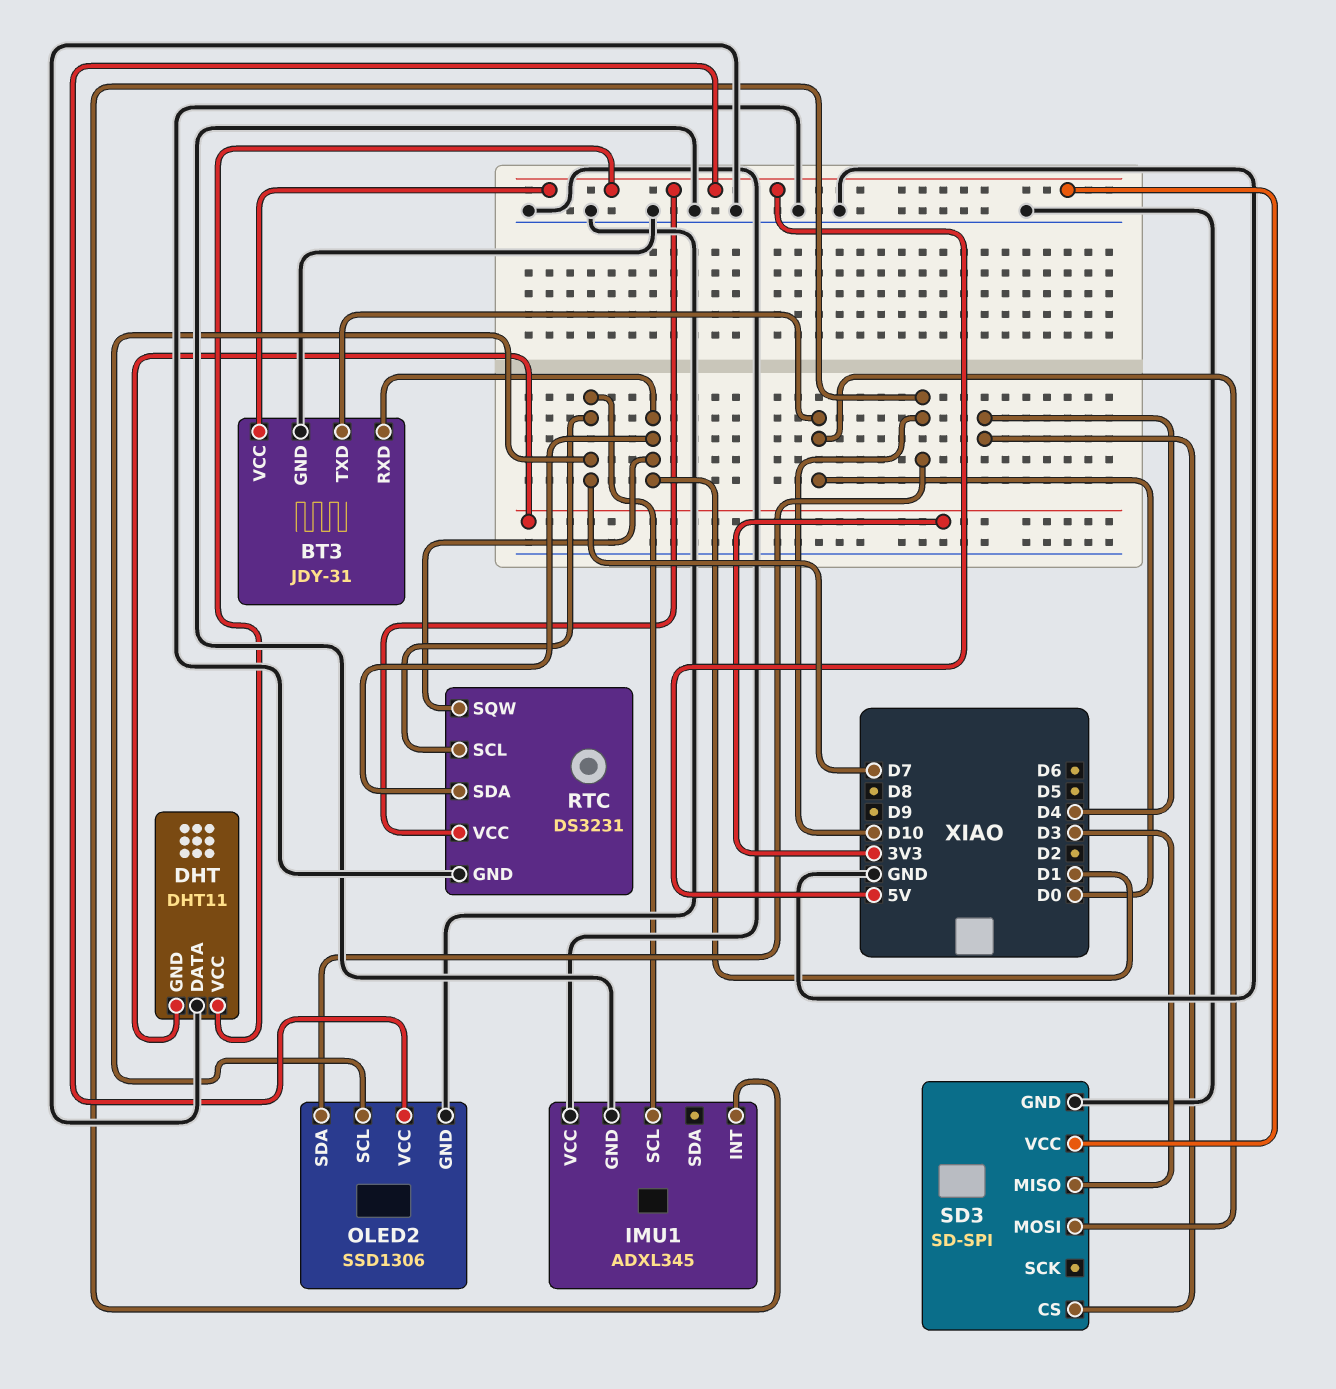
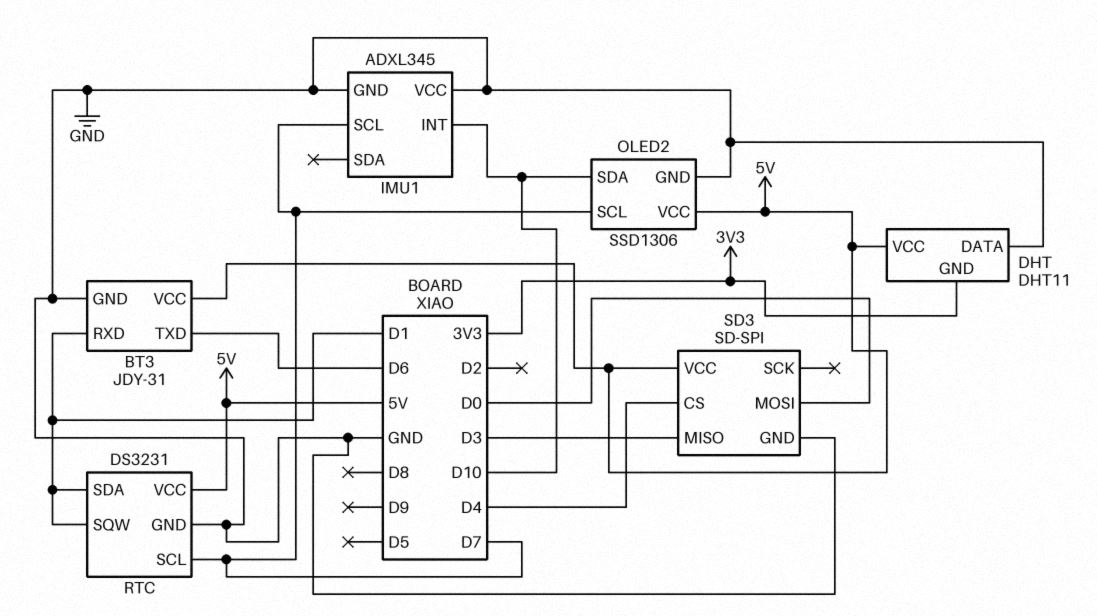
BT3 pin TXD: D0 -> D6

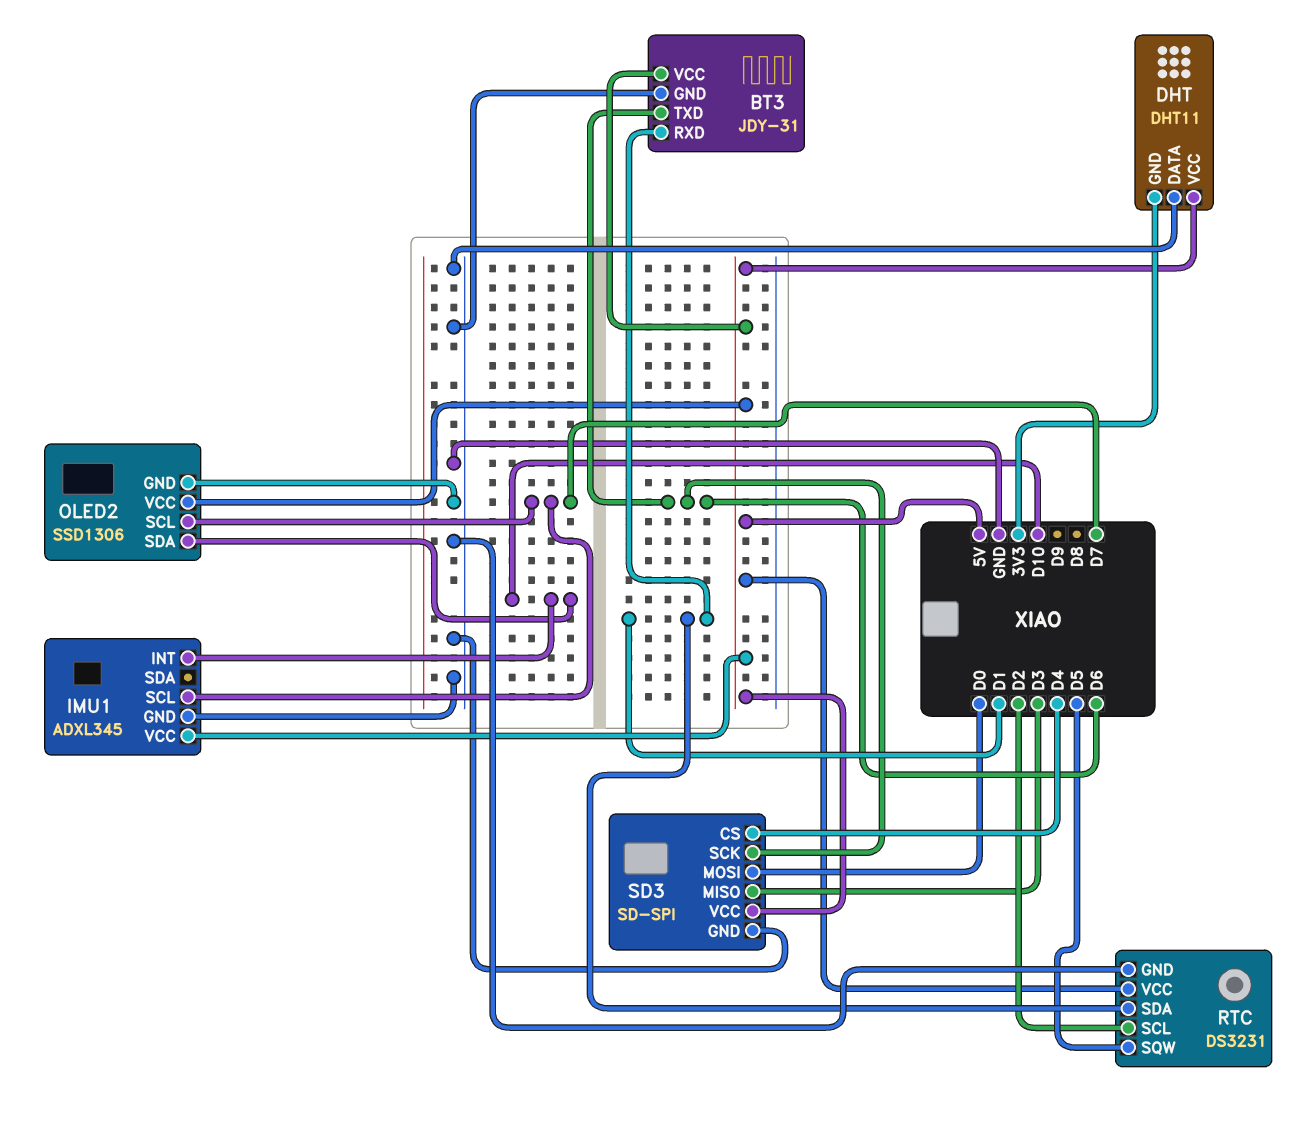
IMU1 pin VCC: GND -> 5V
RTC pin SCL: D7 -> D2
RTC pin SQW: D1 -> D5
SD3 pin SCK: none -> D6

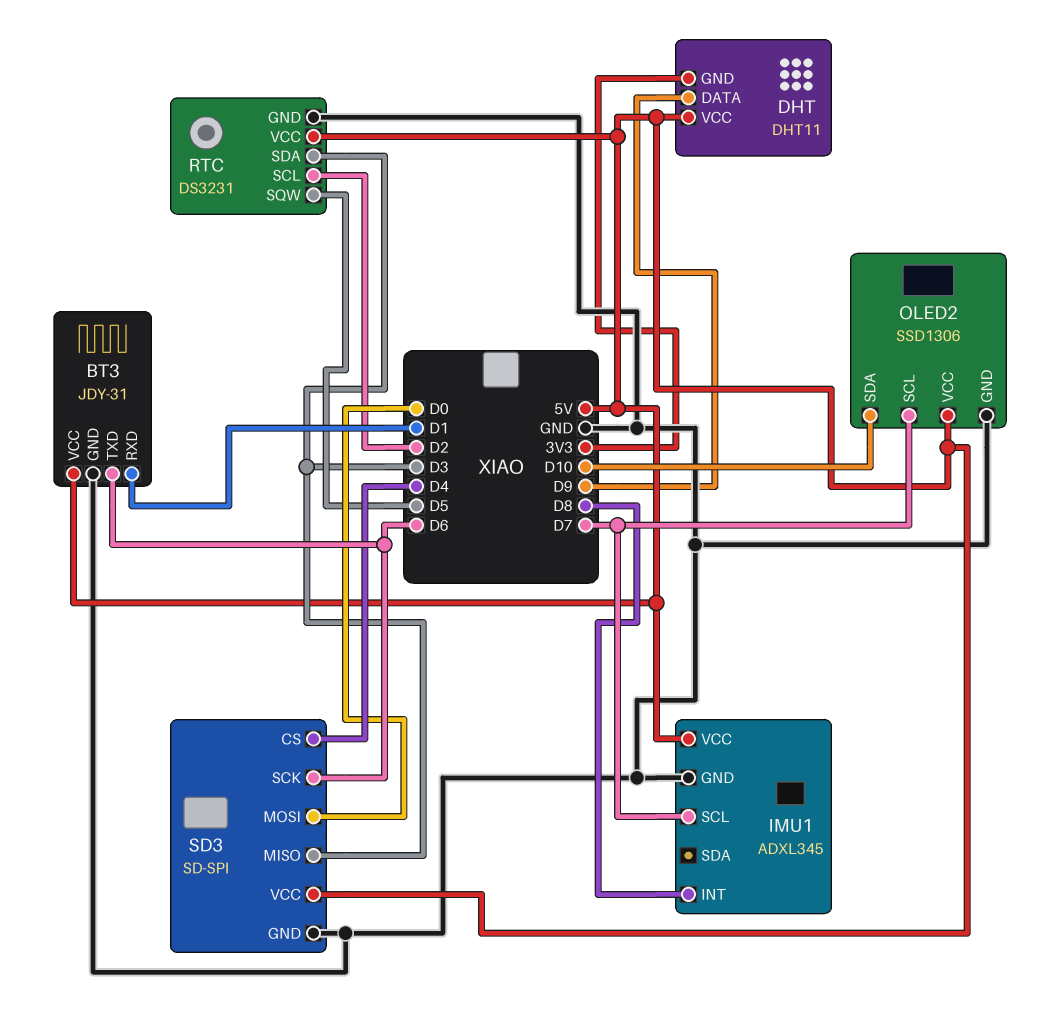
DHT pin DATA: GND -> D9
IMU1 pin INT: D10 -> D8
RTC pin SDA: D1 -> D3

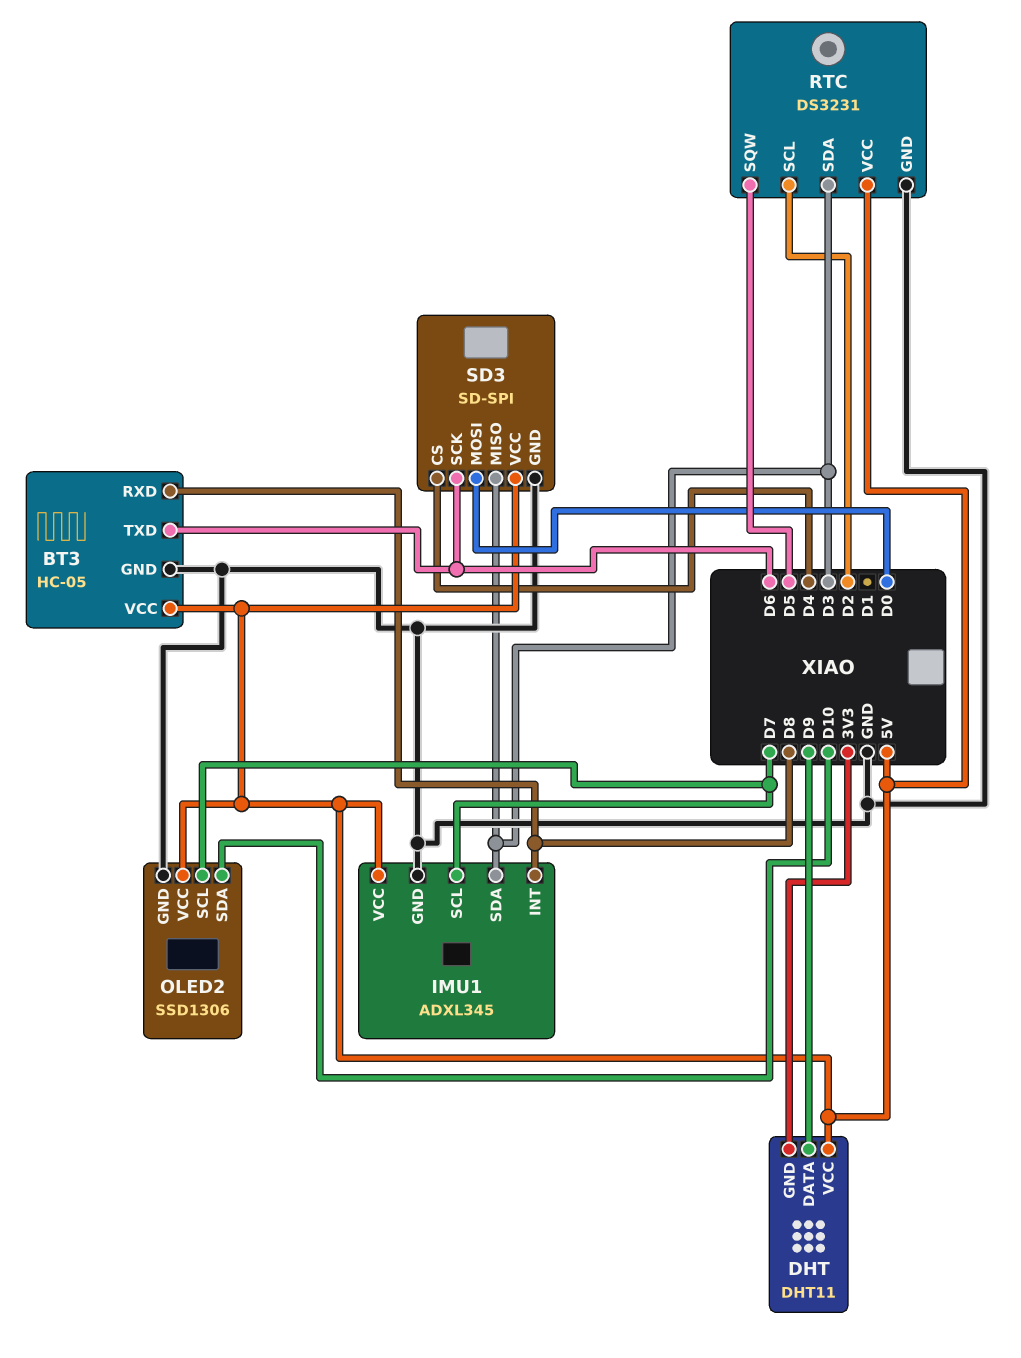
BT3: JDY-31 -> HC-05
BT3 pin RXD: D1 -> D8
IMU1 pin SDA: none -> D3

